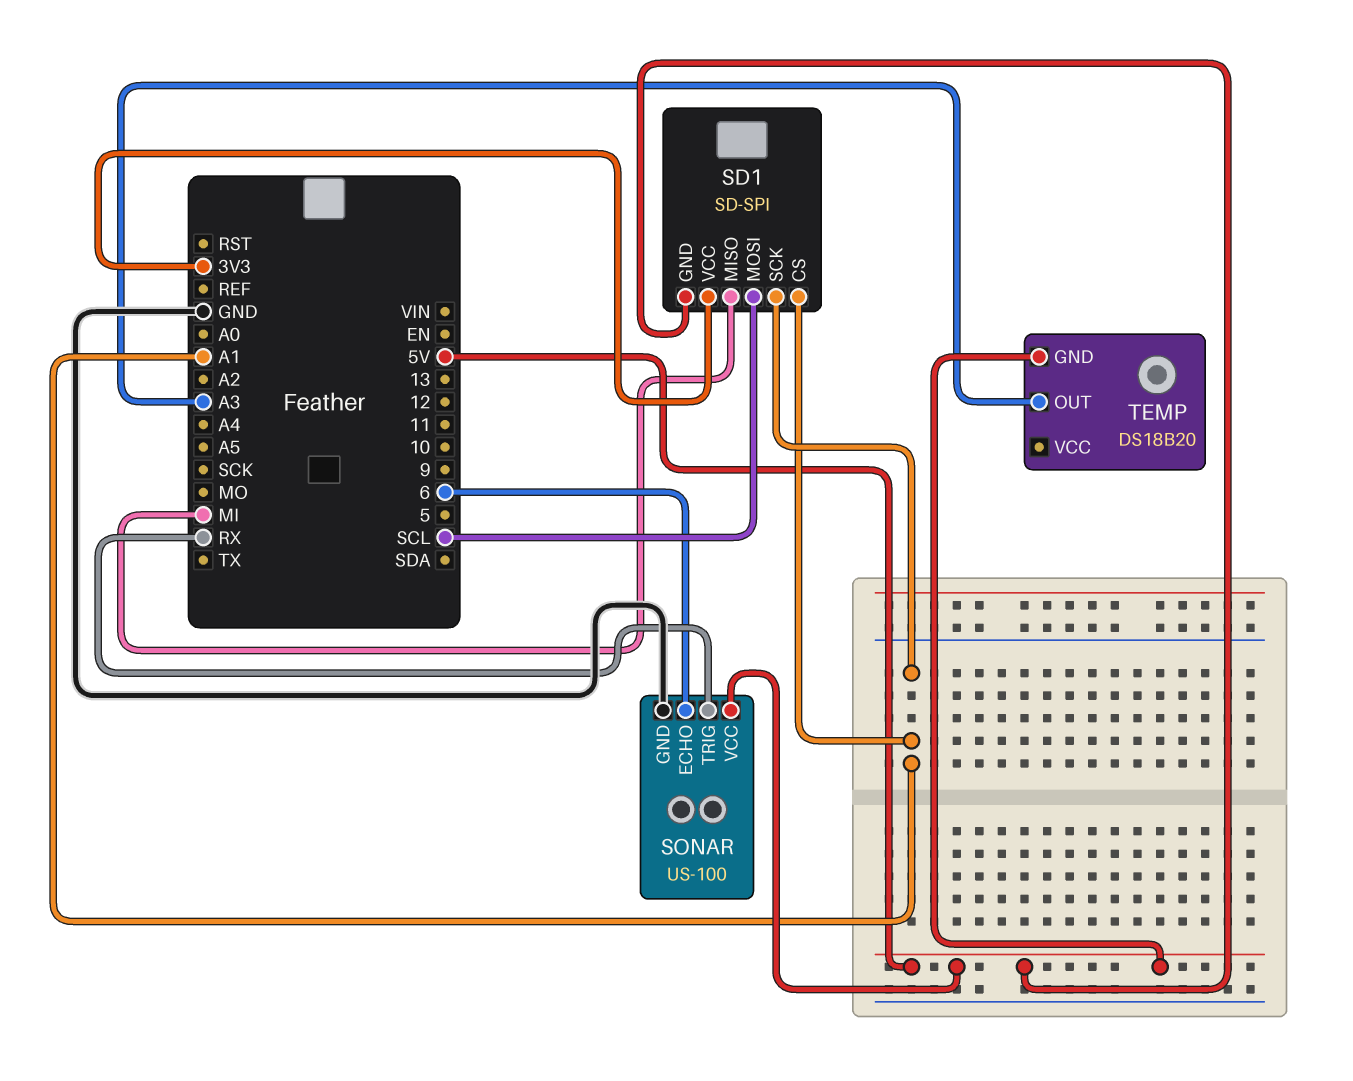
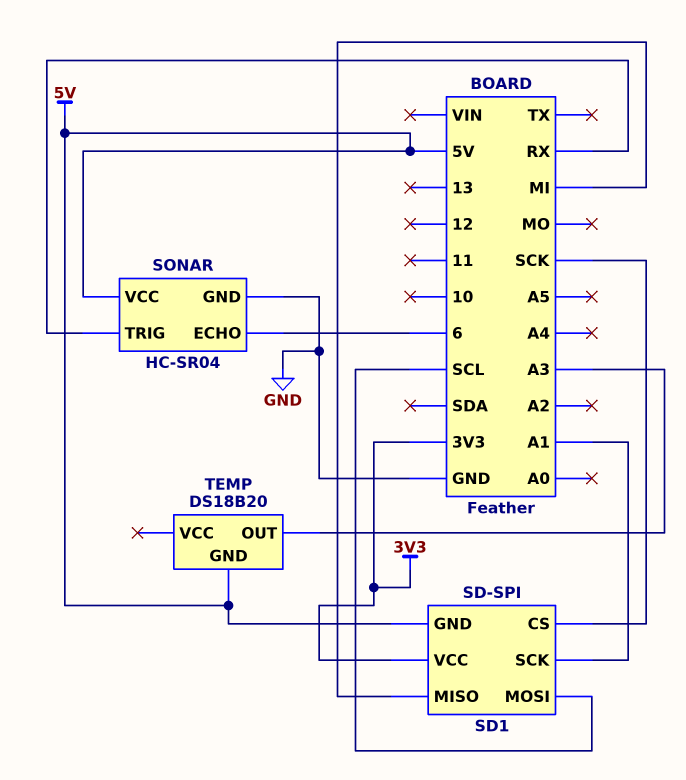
SD1 pin CS: A1 -> SCK
SONAR: US-100 -> HC-SR04

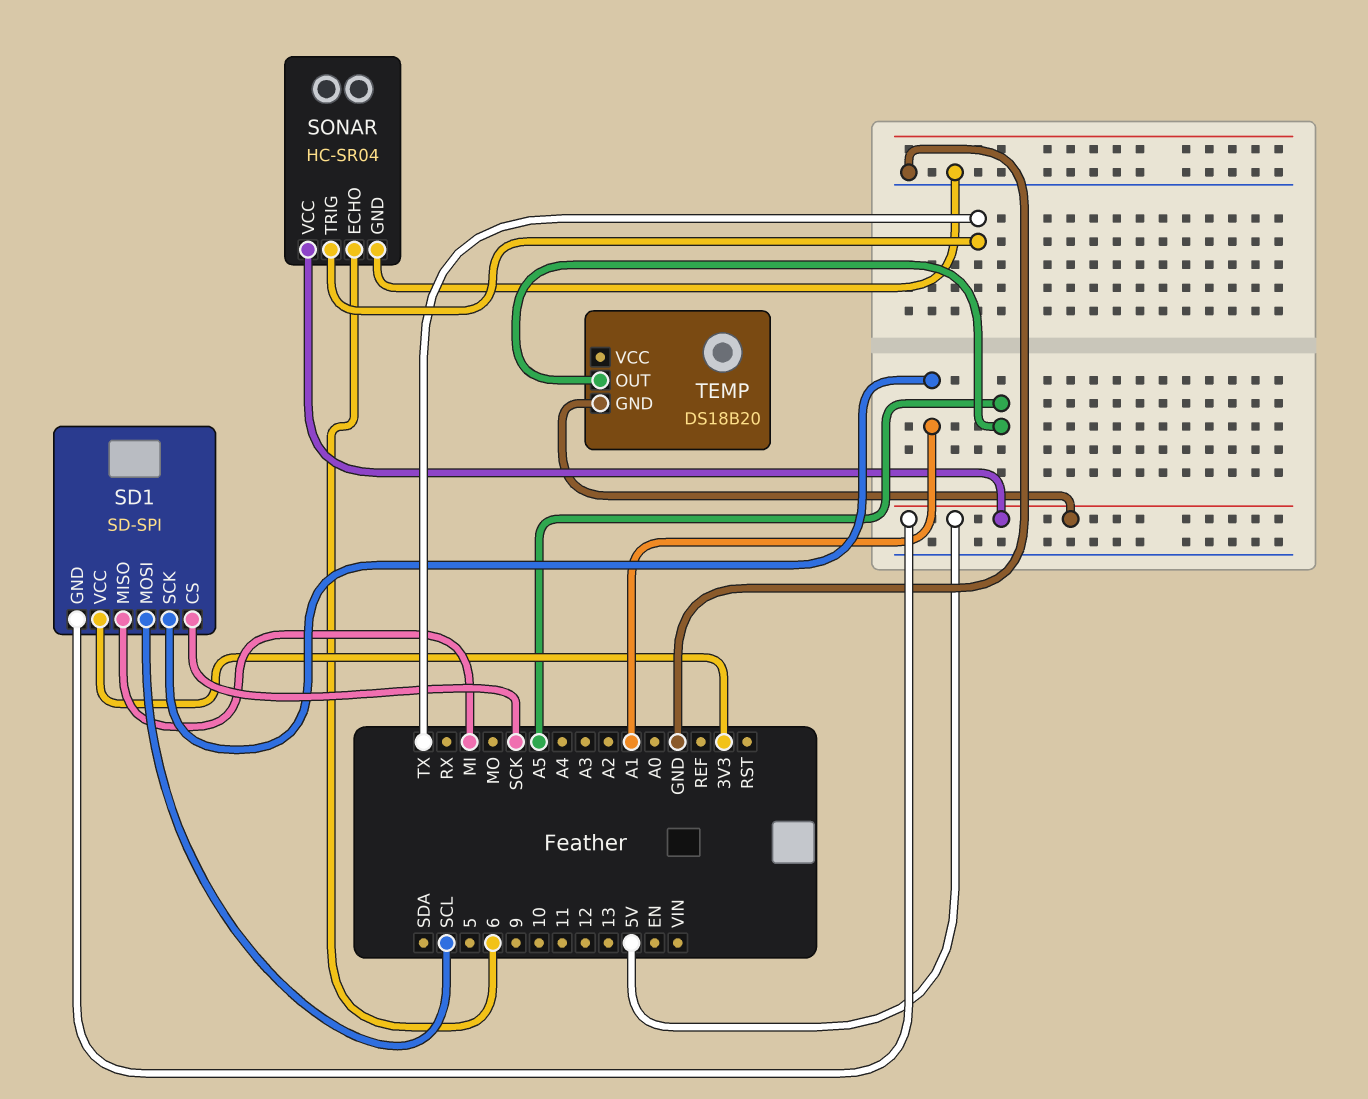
SONAR pin TRIG: RX -> TX
TEMP pin OUT: A3 -> A5

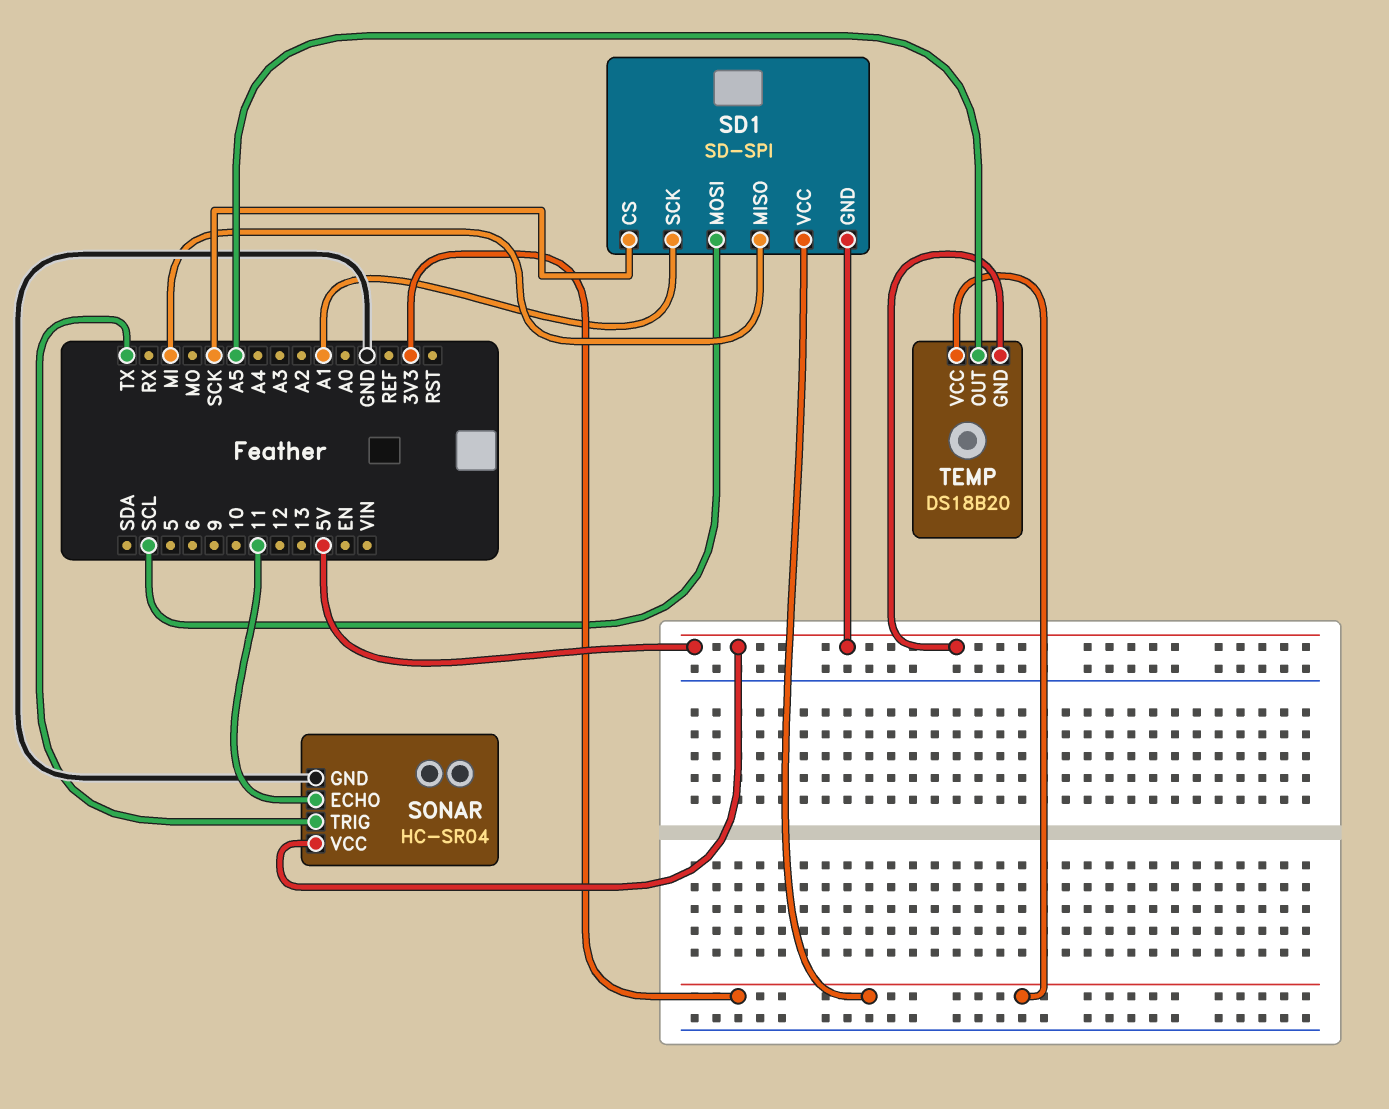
SONAR pin ECHO: 6 -> 11
TEMP pin VCC: none -> 3V3

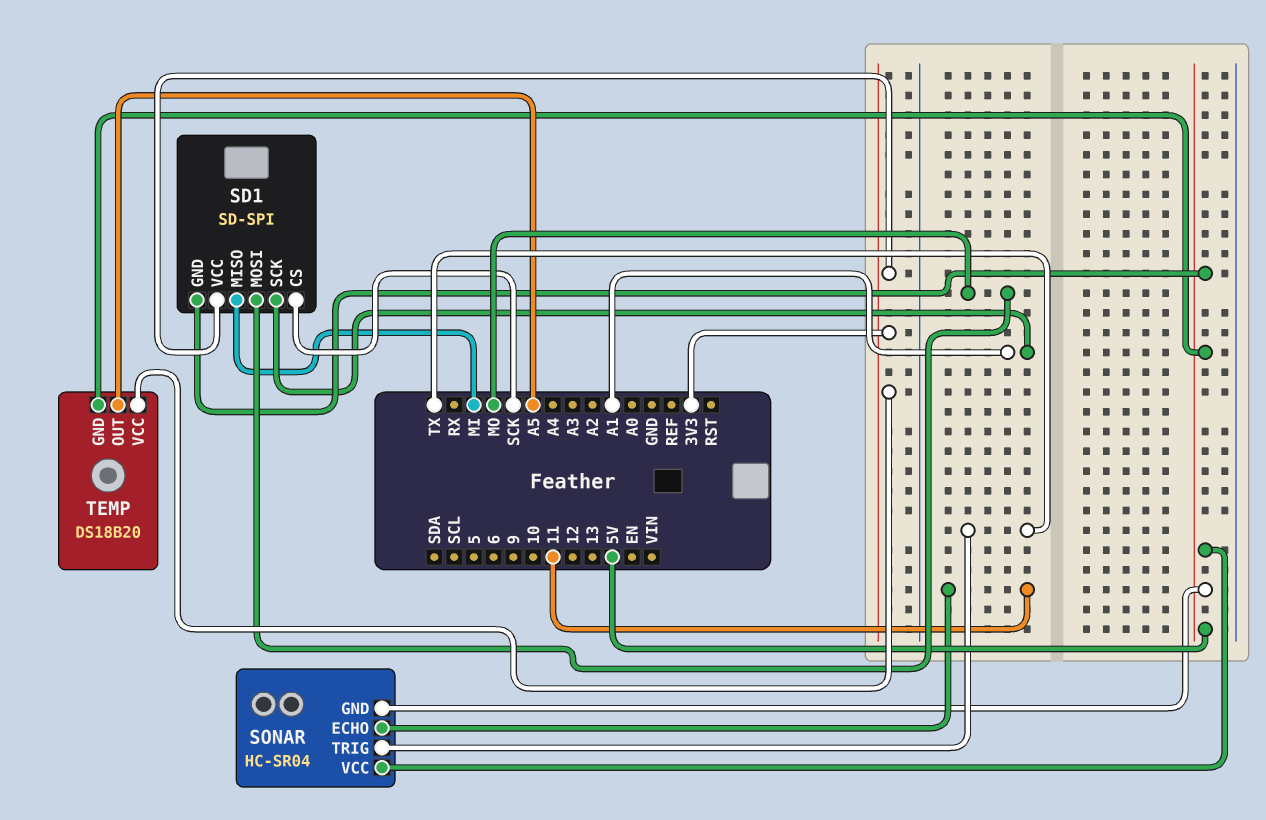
SD1 pin MOSI: SCL -> MO
SONAR pin GND: GND -> 5V

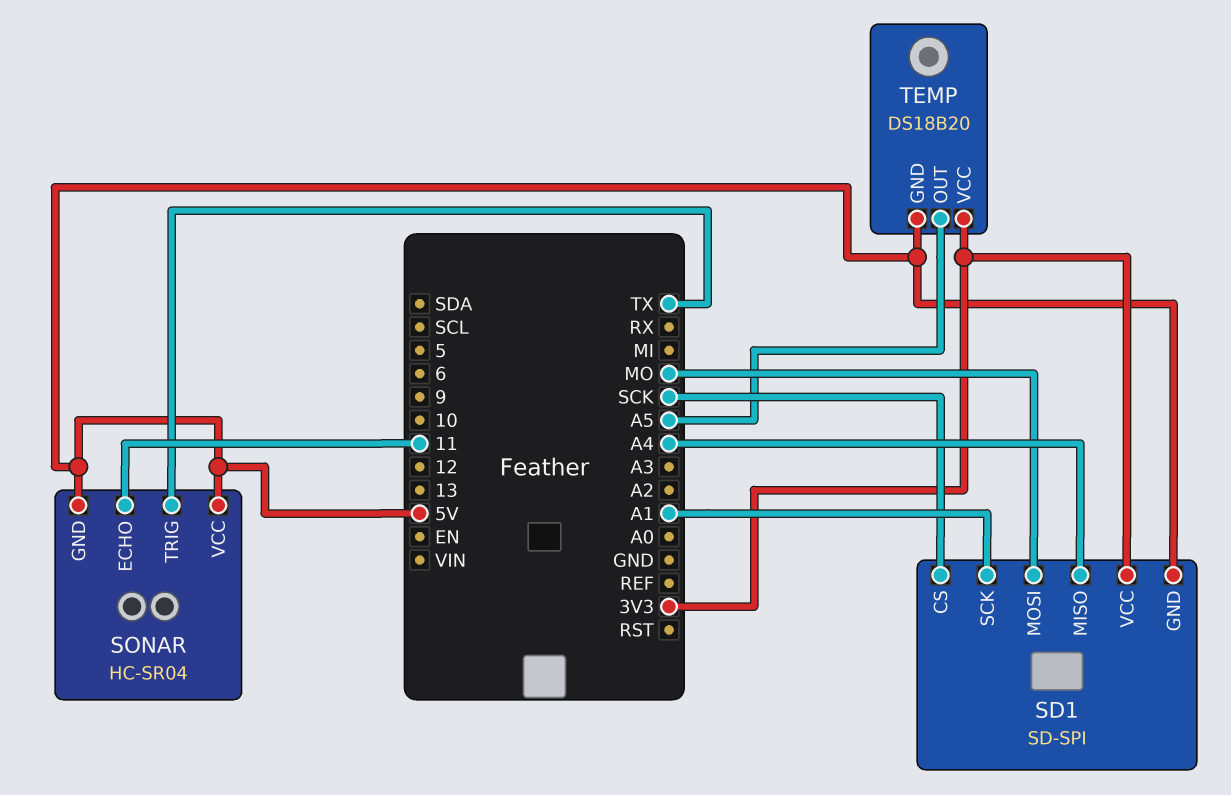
SD1 pin MISO: MI -> A4

